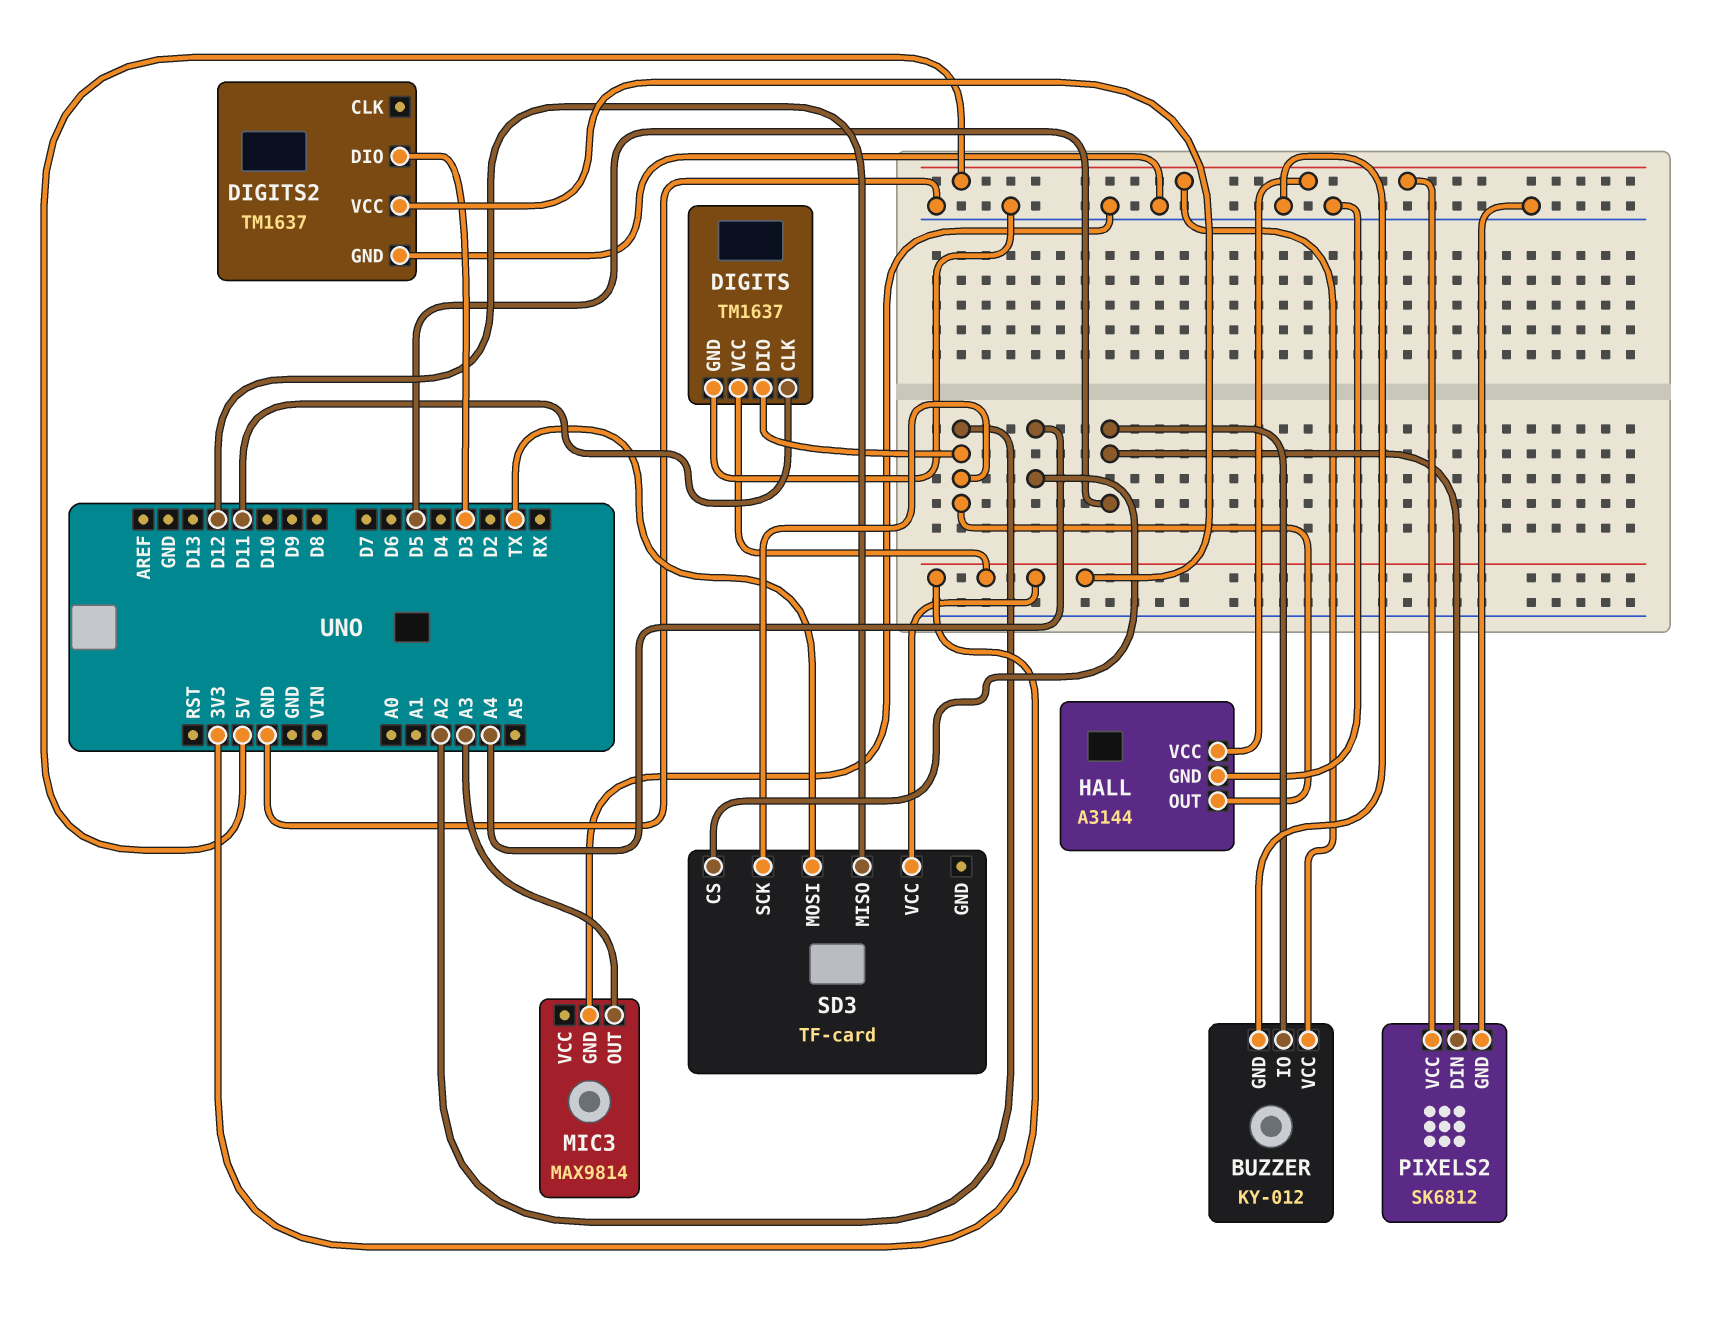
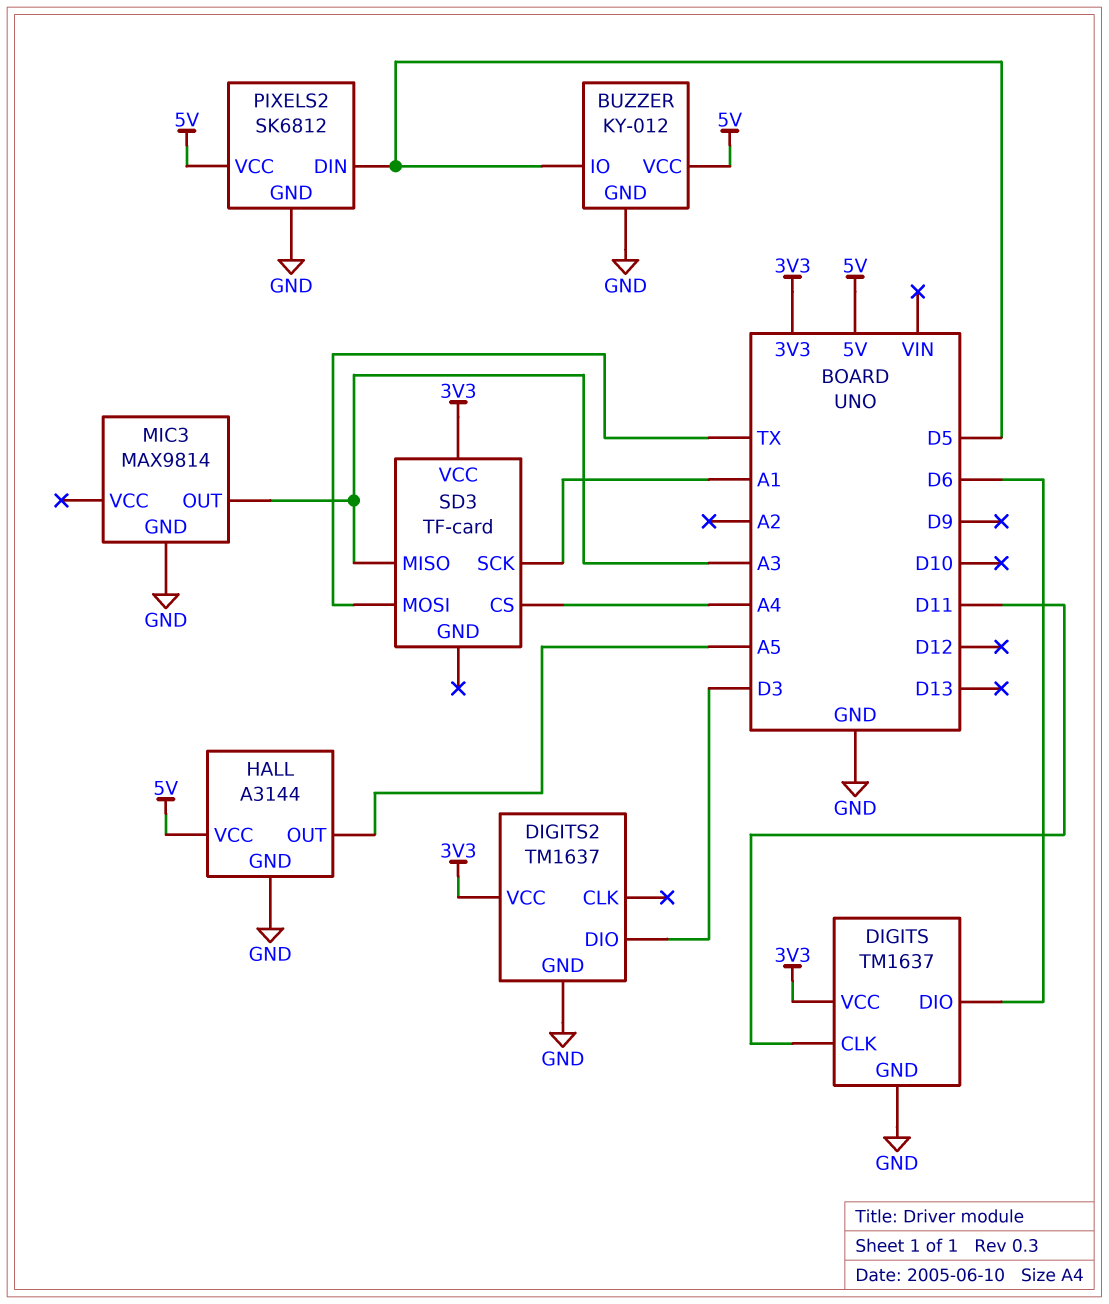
DIGITS pin DIO: A2 -> D6
HALL pin OUT: A2 -> A5
SD3 pin MISO: D12 -> A3
SD3 pin SCK: A2 -> A1

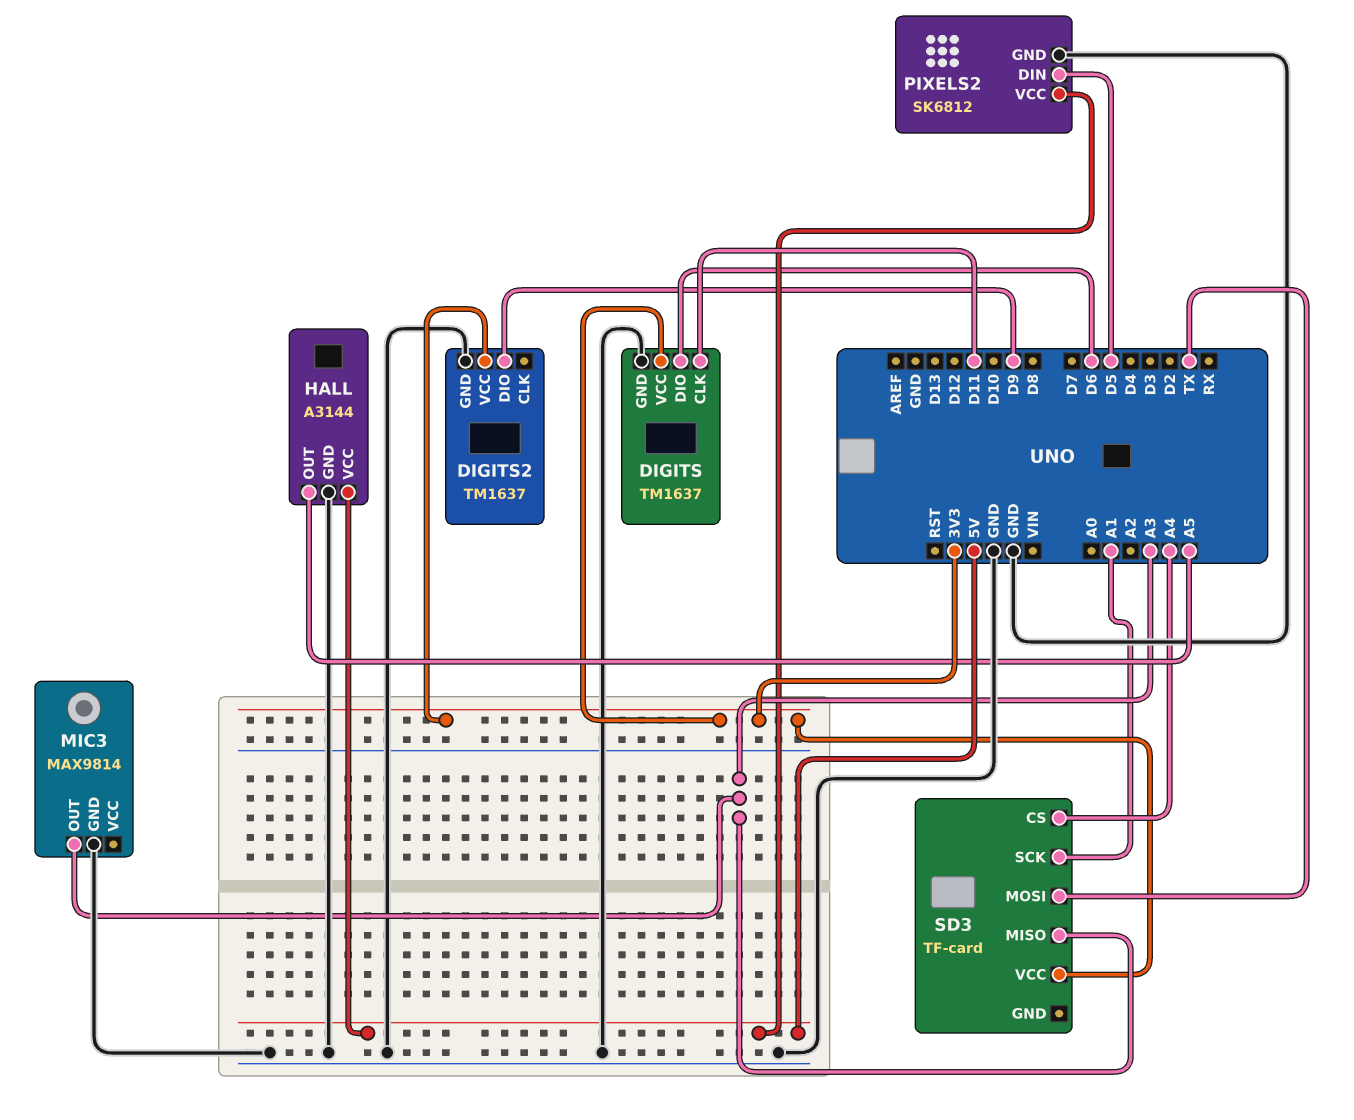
BUZZER: KY-012 -> none
BUZZER pin GND: GND -> none
BUZZER pin IO: D5 -> none
BUZZER pin VCC: 5V -> none
DIGITS2 pin DIO: D3 -> D9

